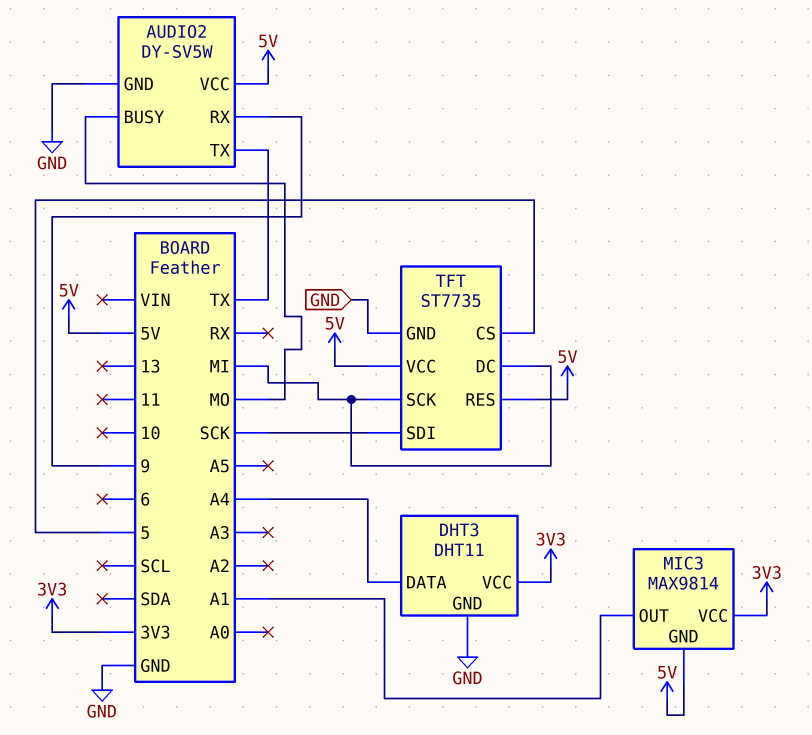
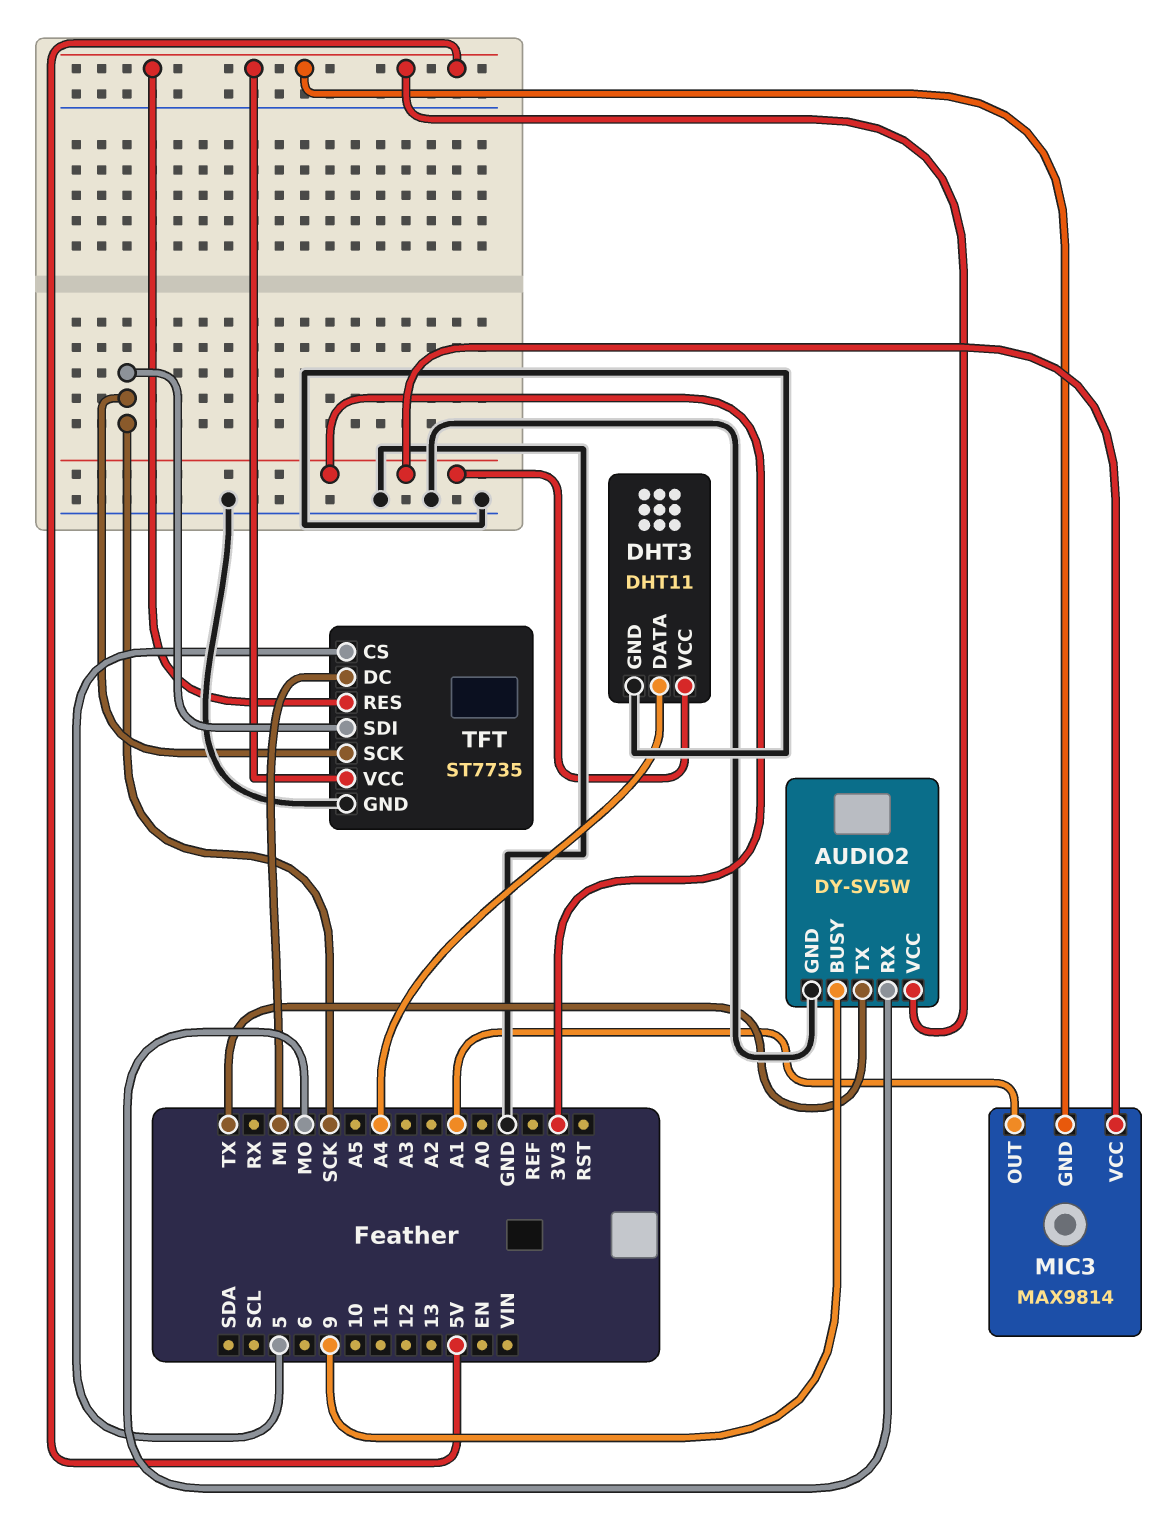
AUDIO2 pin BUSY: MO -> 9
AUDIO2 pin RX: 9 -> MO
TFT pin SCK: MI -> SCK

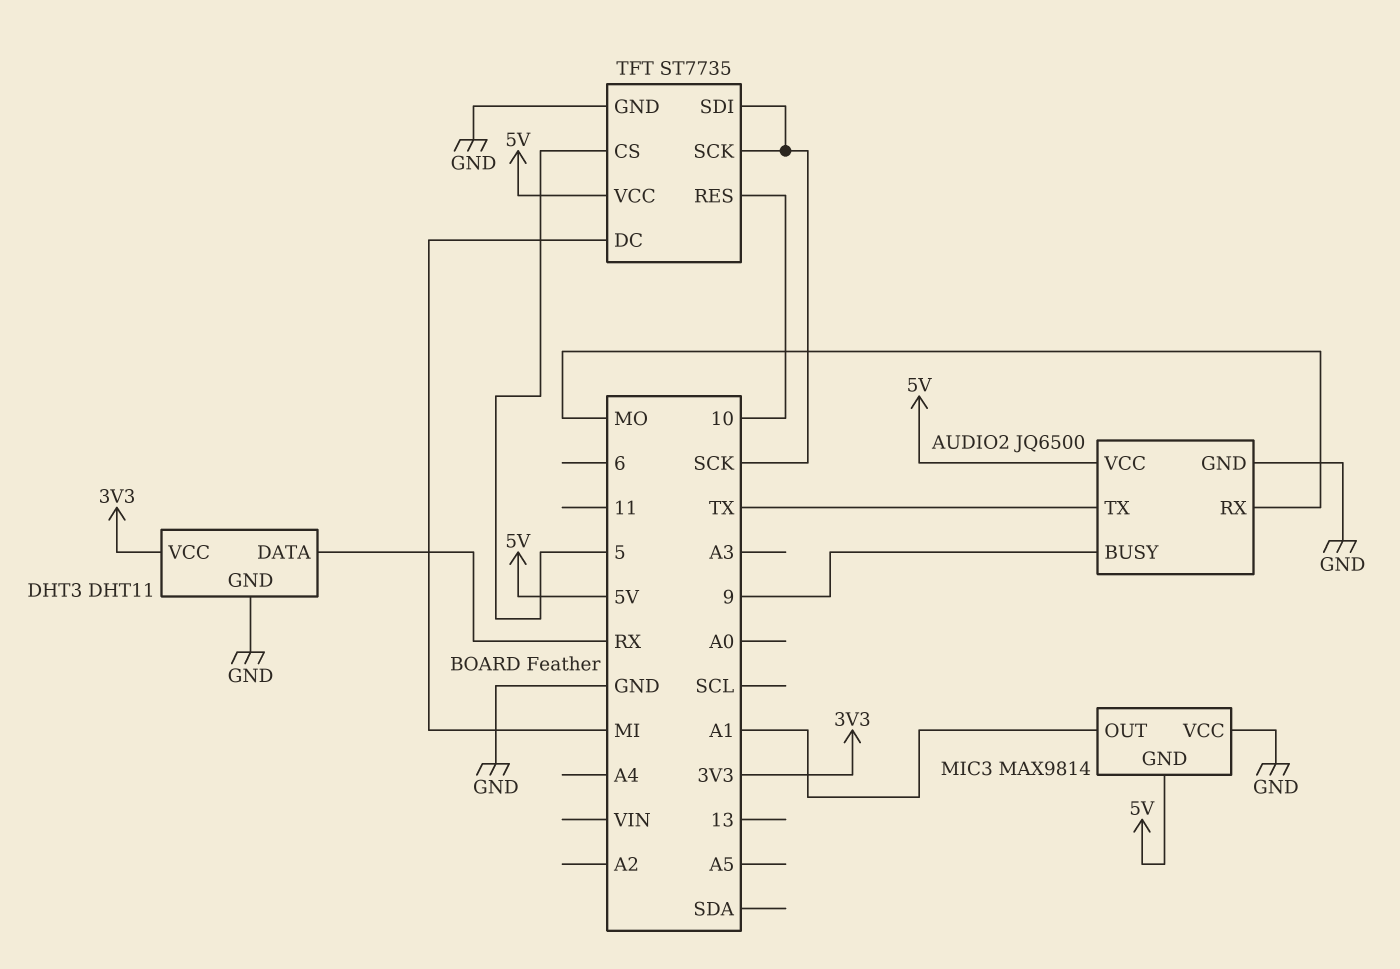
AUDIO2: DY-SV5W -> JQ6500
DHT3 pin DATA: A4 -> RX
MIC3 pin VCC: 3V3 -> GND
TFT pin RES: 5V -> 10

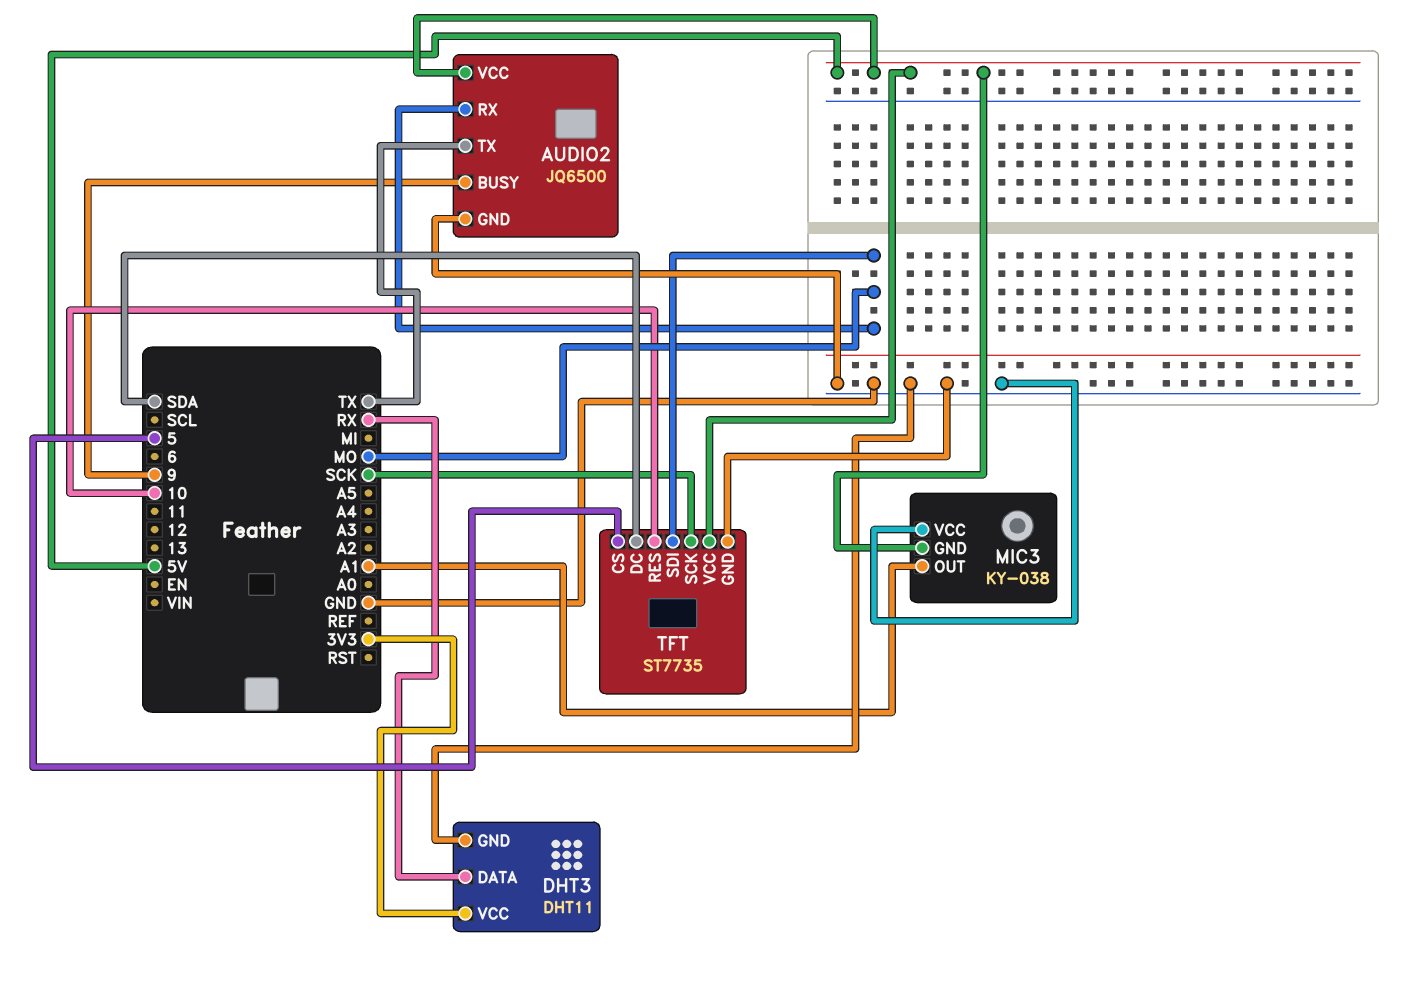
MIC3: MAX9814 -> KY-038
TFT pin DC: MI -> SDA
TFT pin SDI: SCK -> MO

